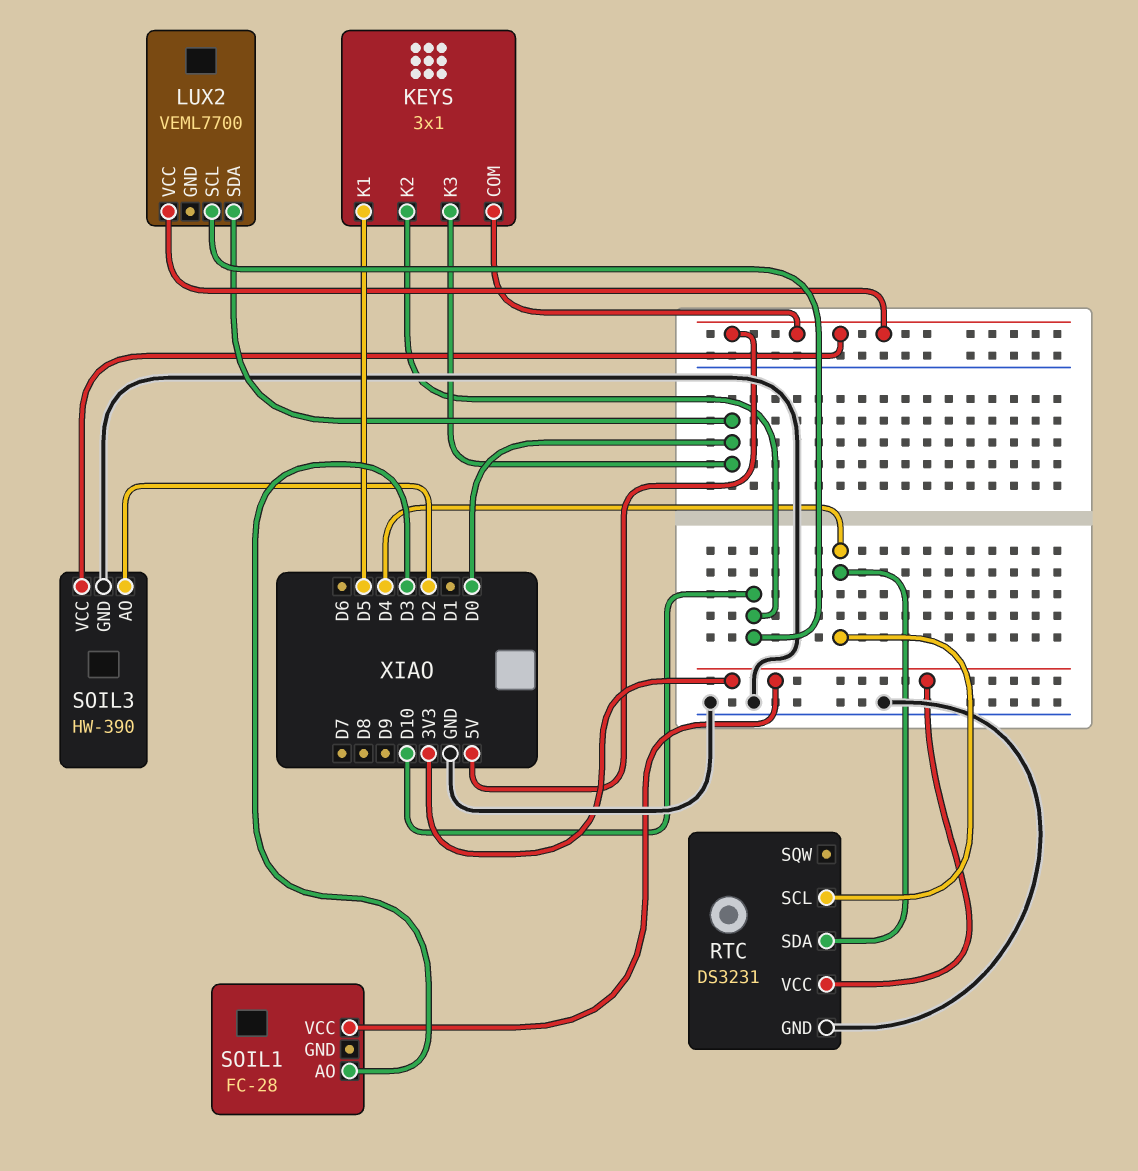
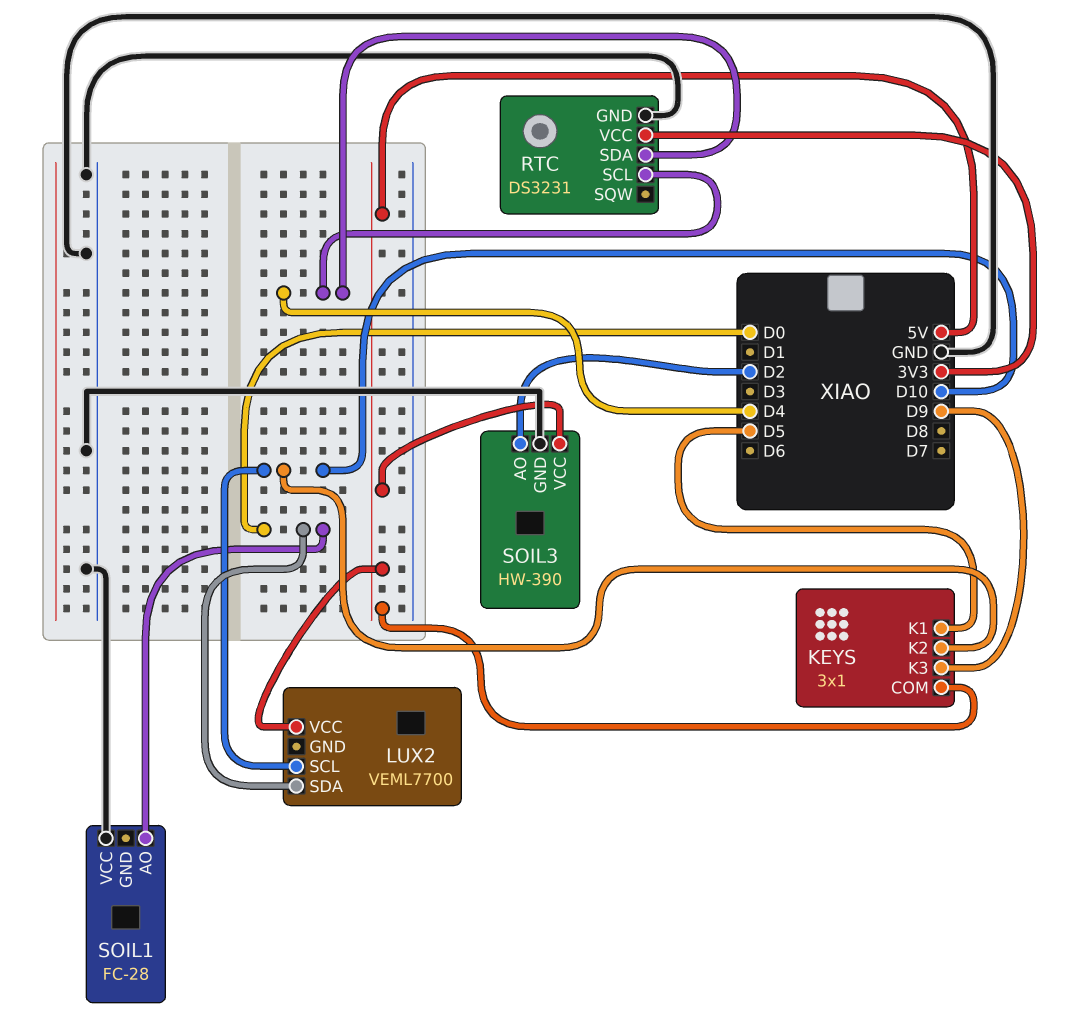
KEYS pin K3: D0 -> D9
SOIL1 pin AO: D3 -> D0
SOIL1 pin VCC: 3V3 -> GND

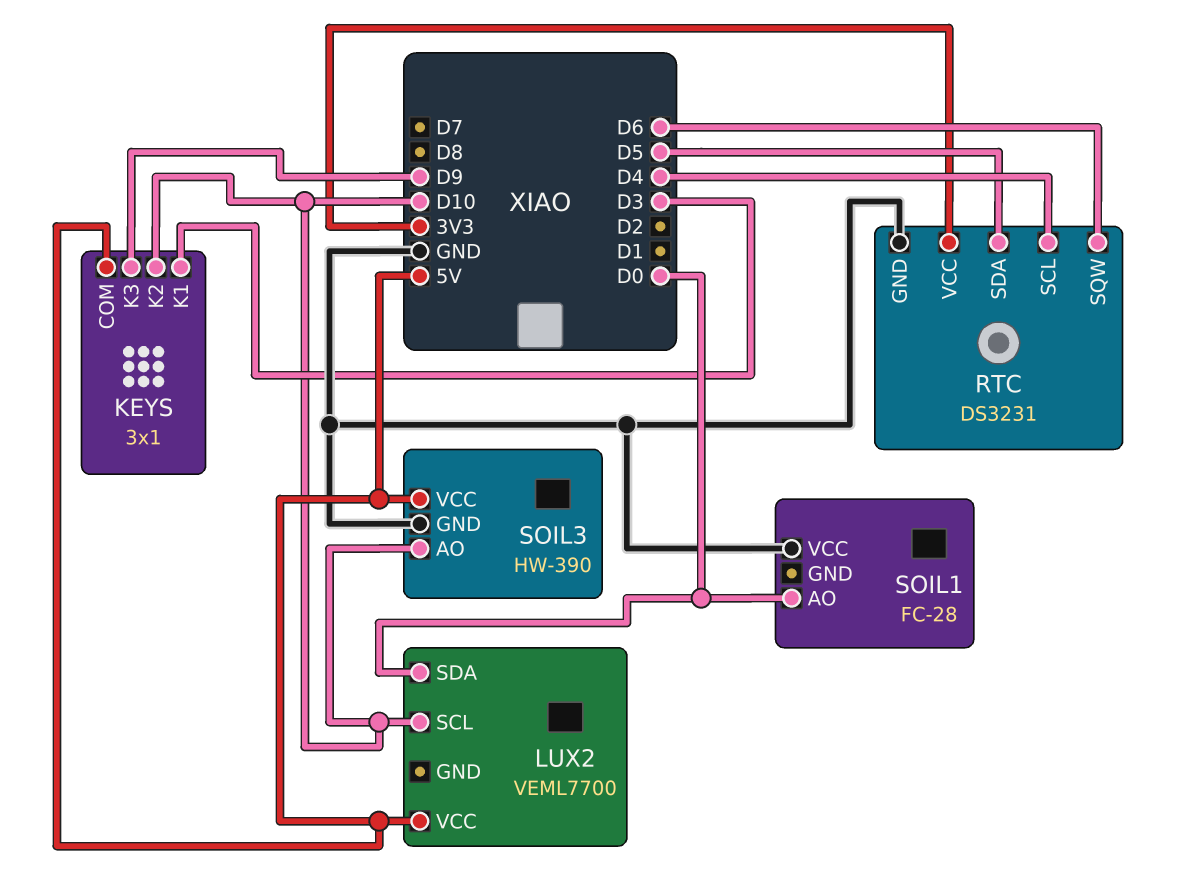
KEYS pin K1: D5 -> D3
RTC pin SDA: D4 -> D5
RTC pin SQW: none -> D6
SOIL3 pin AO: D2 -> D10

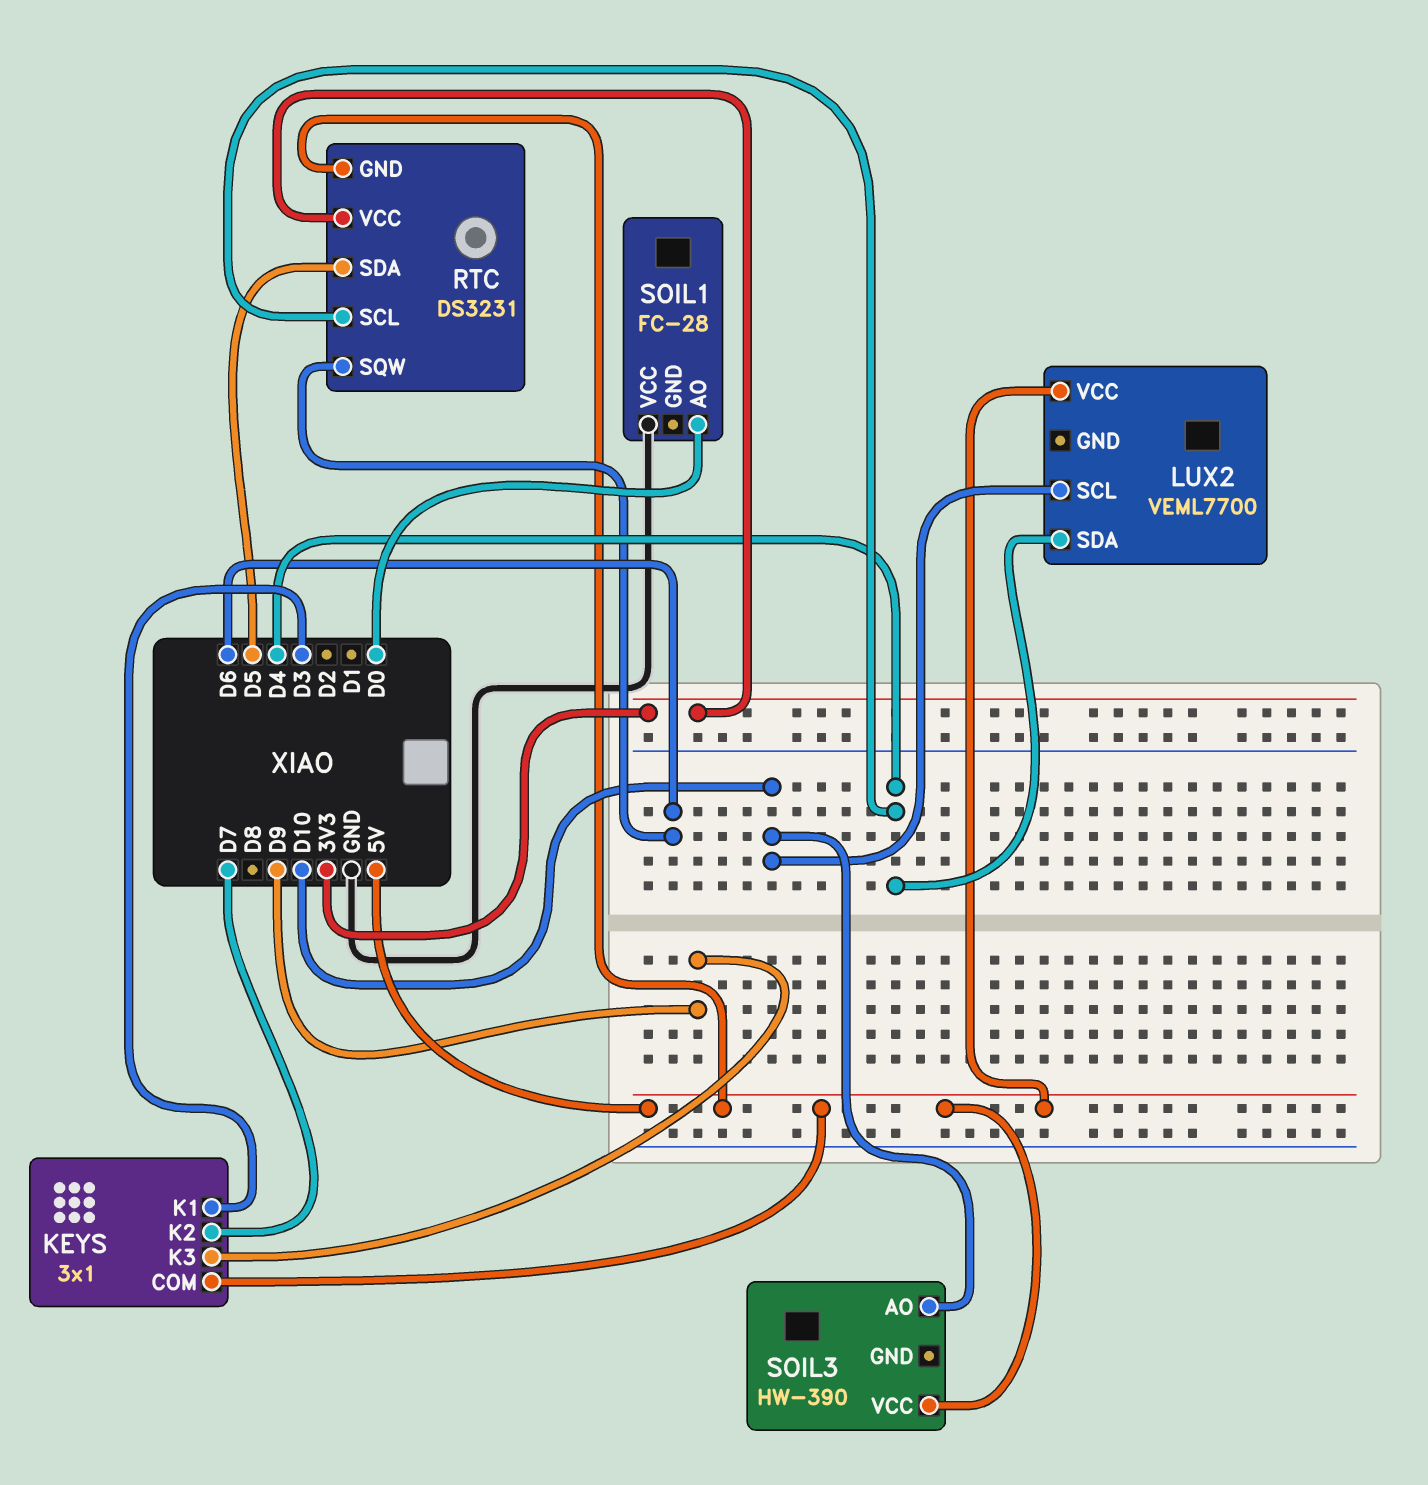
KEYS pin K2: D10 -> D7
LUX2 pin SDA: D0 -> D4
RTC pin GND: GND -> 5V
SOIL3 pin GND: GND -> none

